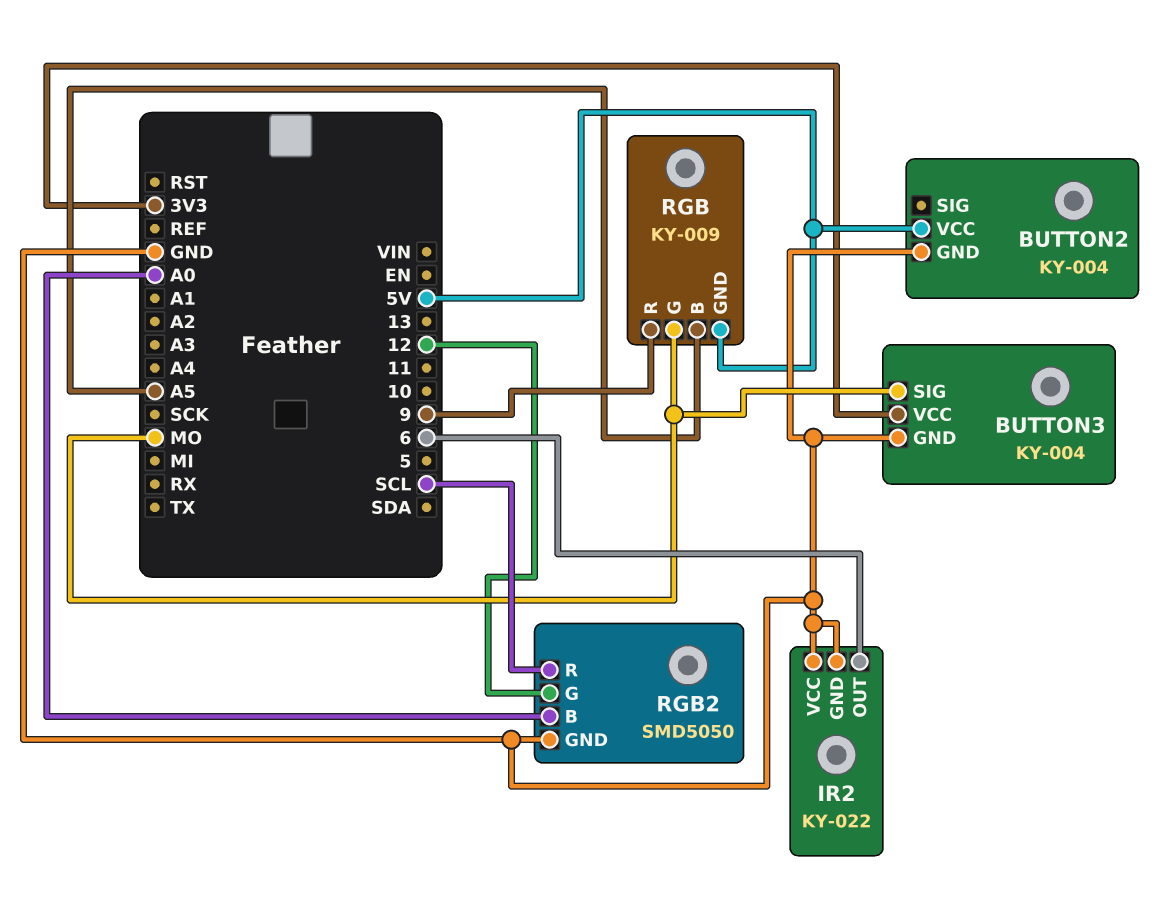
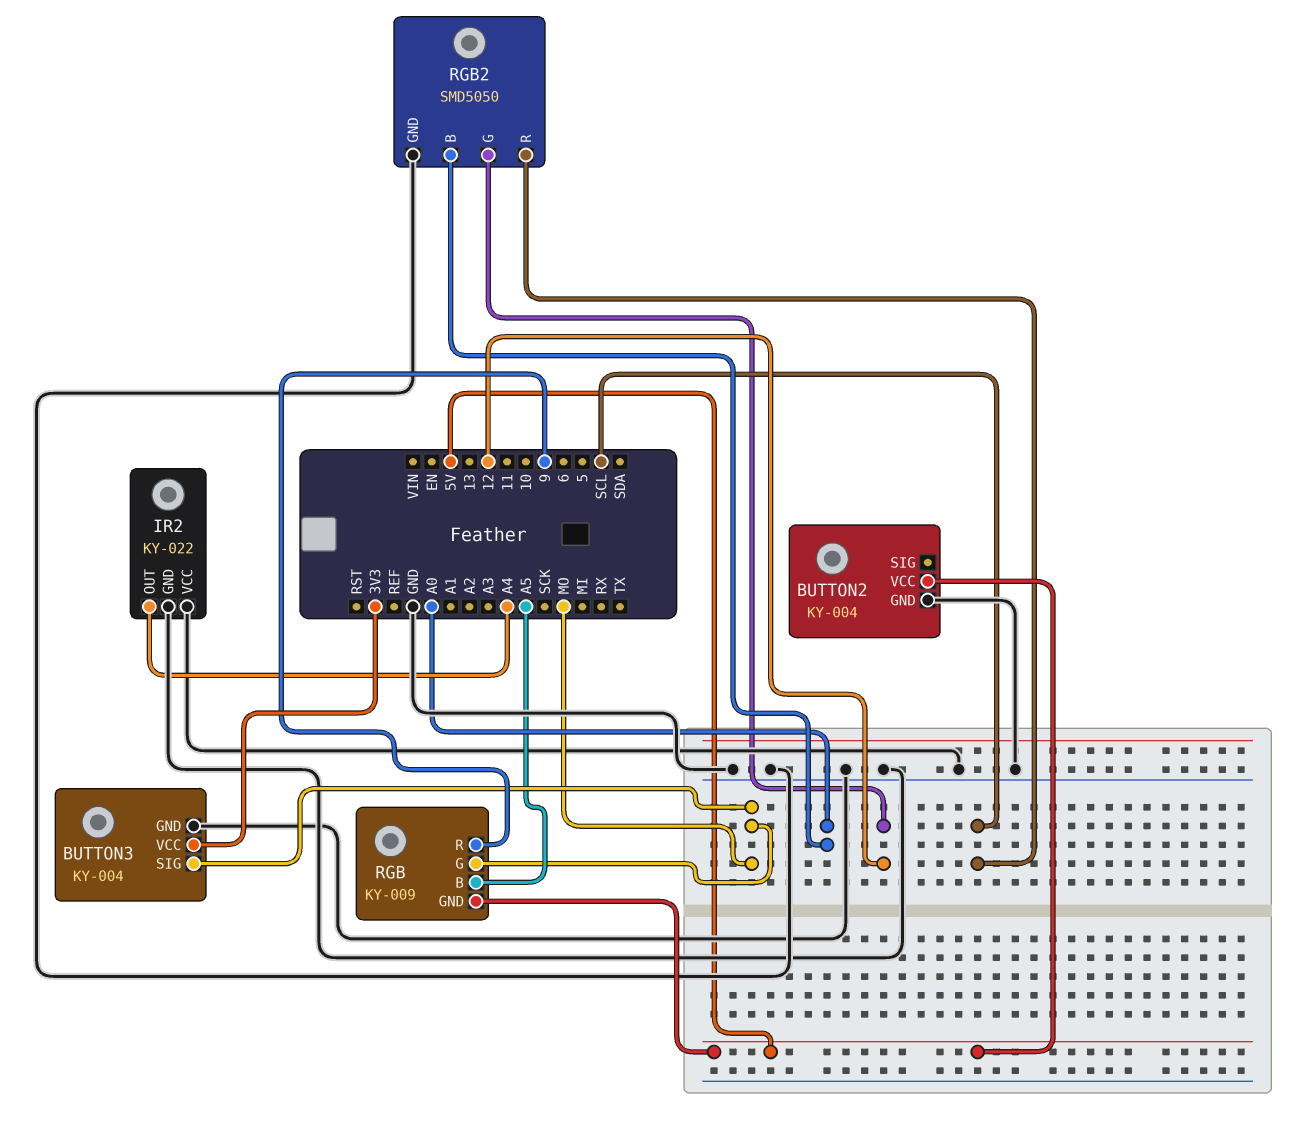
IR2 pin OUT: 6 -> A4

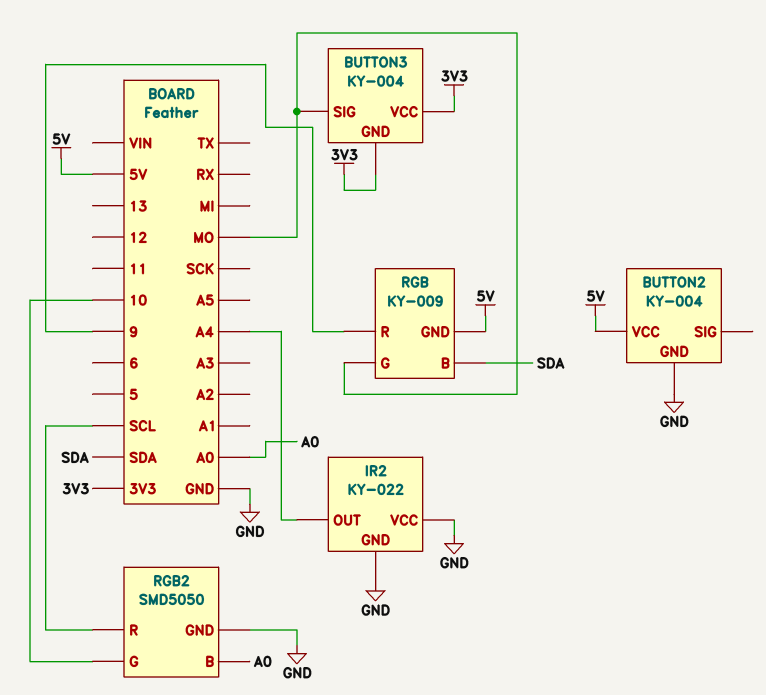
BUTTON3 pin GND: GND -> 3V3
RGB pin B: A5 -> SDA
RGB2 pin G: 12 -> 10

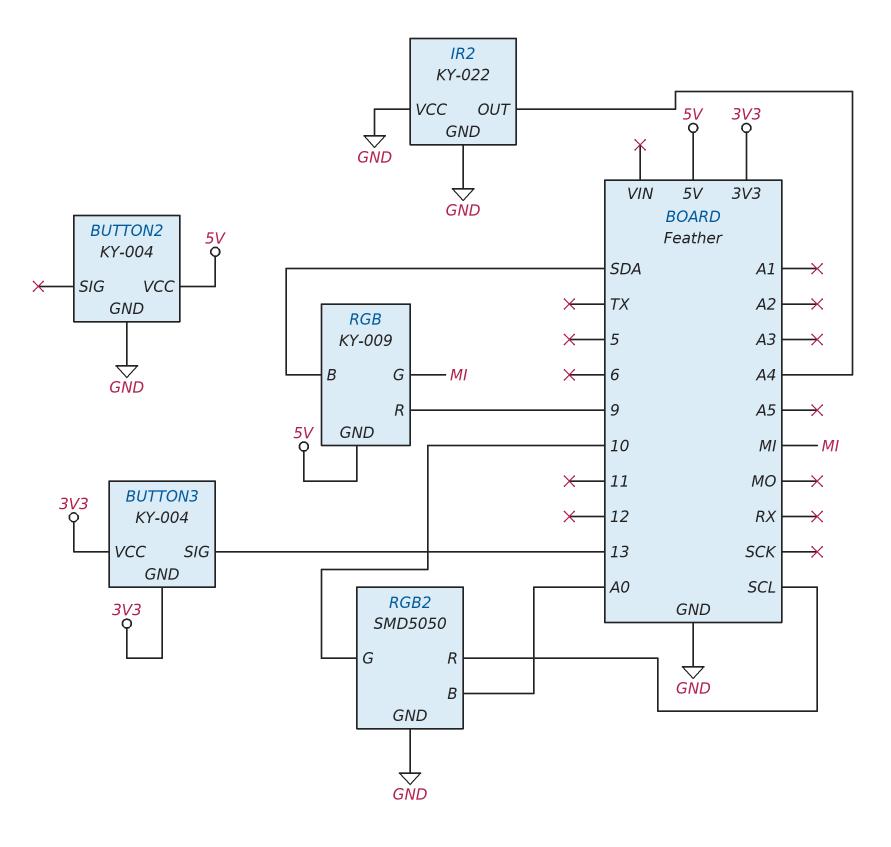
BUTTON3 pin SIG: MO -> 13
RGB pin G: MO -> MI

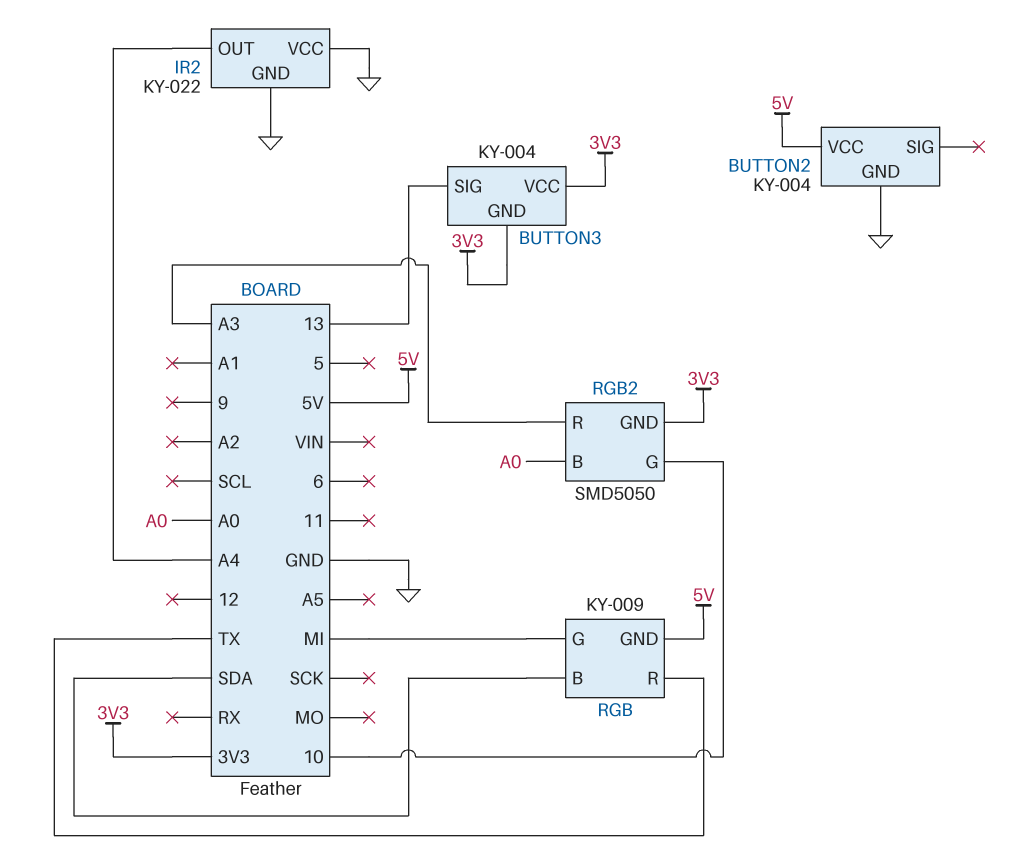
RGB pin R: 9 -> TX
RGB2 pin GND: GND -> 3V3
RGB2 pin R: SCL -> A3

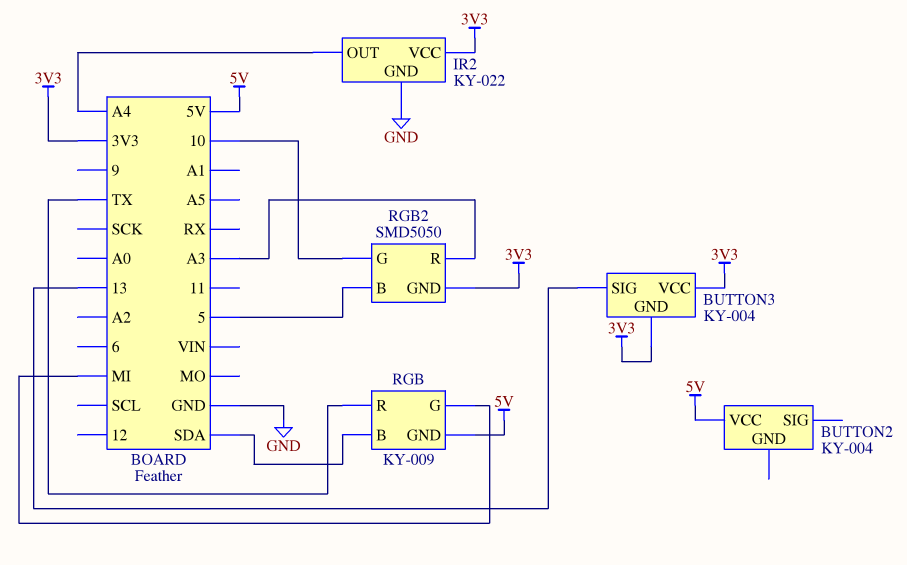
BUTTON2 pin GND: GND -> none
IR2 pin VCC: GND -> 3V3
RGB2 pin B: A0 -> 5

